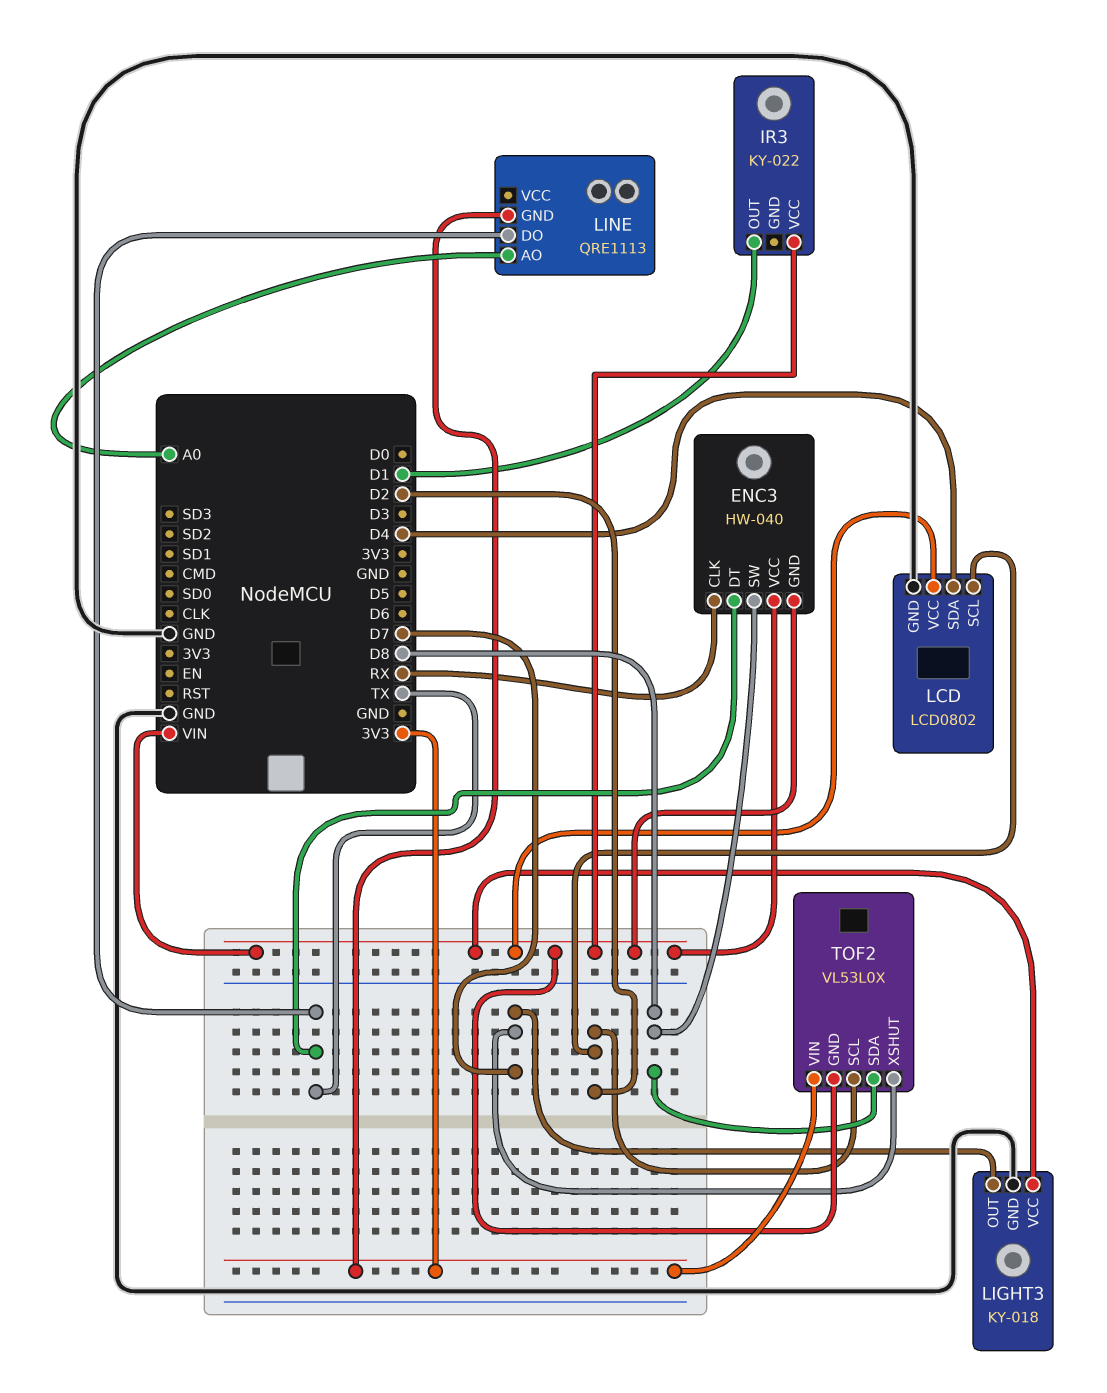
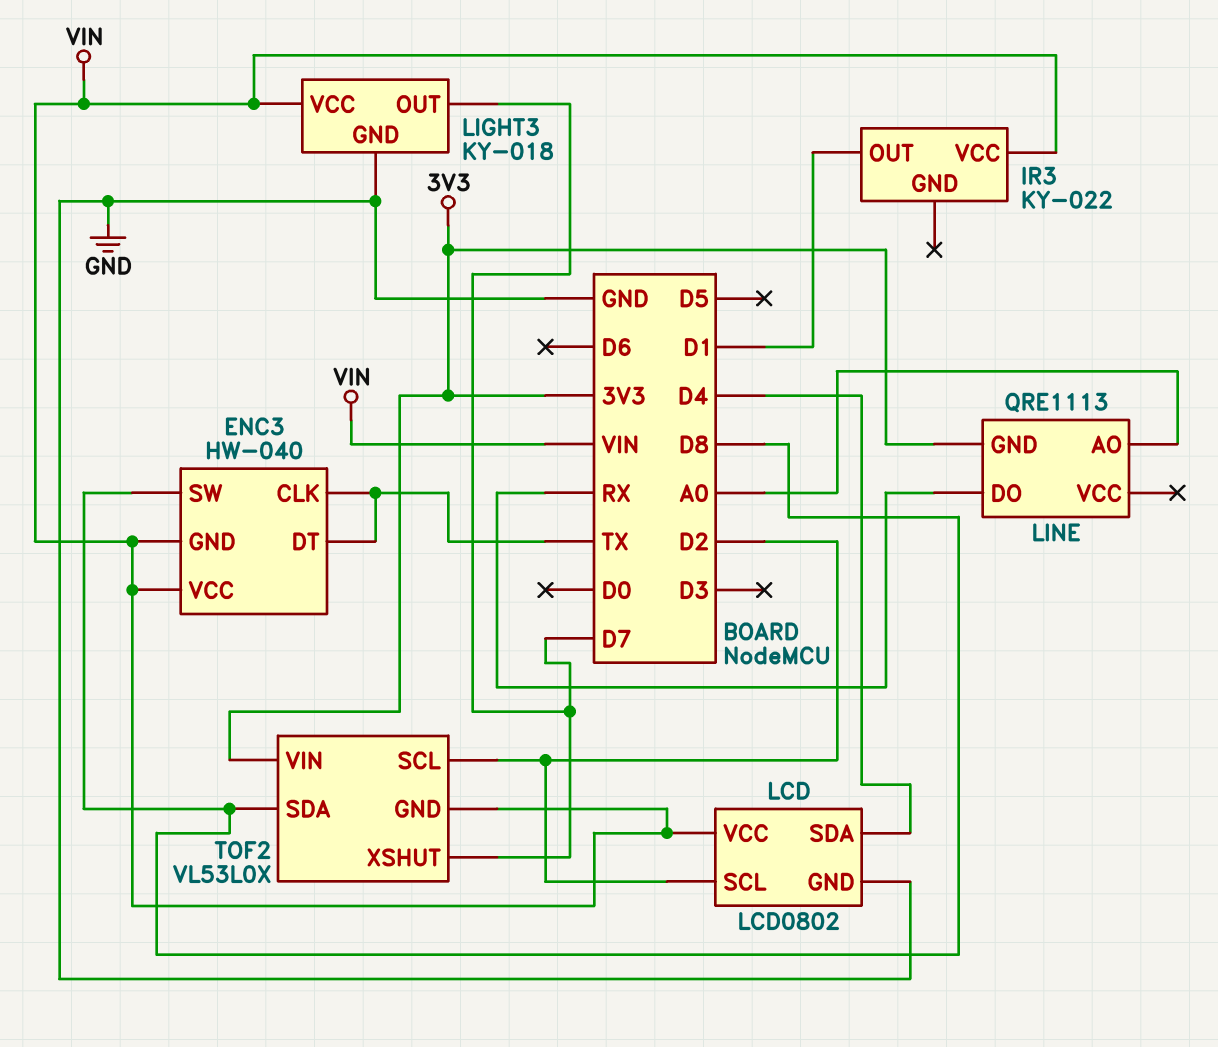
ENC3 pin CLK: RX -> TX
LINE pin DO: TX -> RX

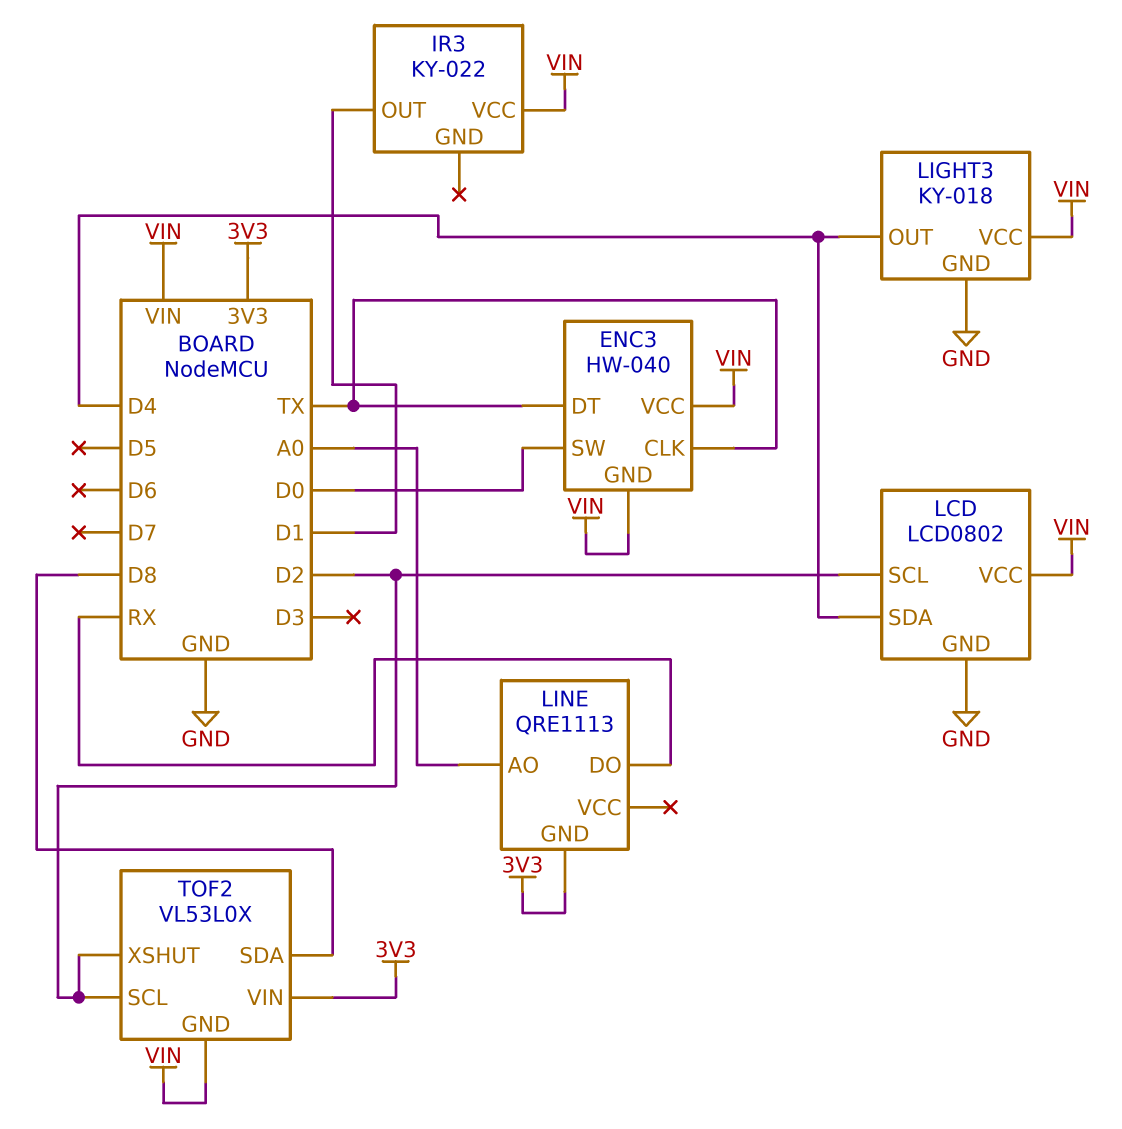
ENC3 pin SW: D8 -> D0
LIGHT3 pin OUT: D7 -> D4
TOF2 pin XSHUT: D7 -> D2

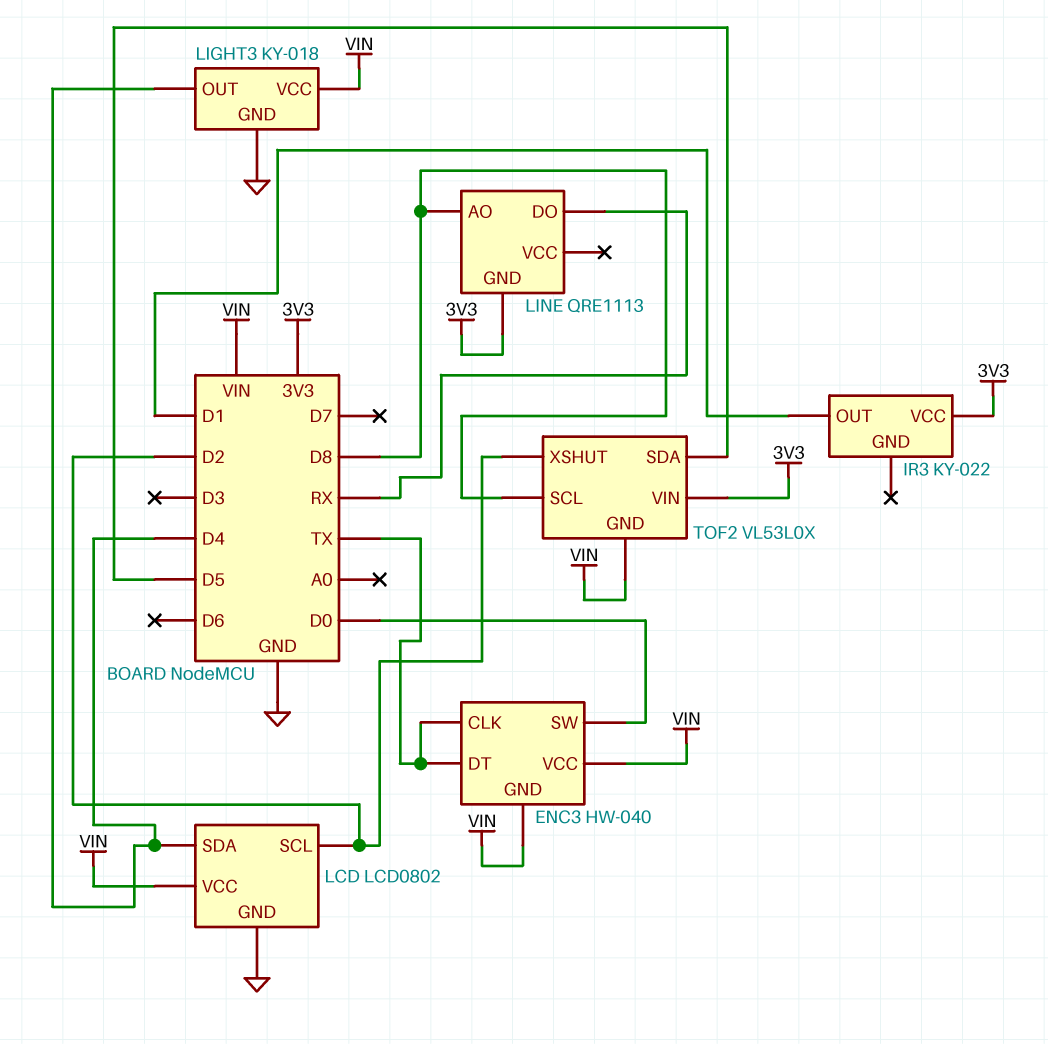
IR3 pin VCC: VIN -> 3V3
LINE pin AO: A0 -> D8
TOF2 pin SCL: D2 -> D8
TOF2 pin SDA: D8 -> D5

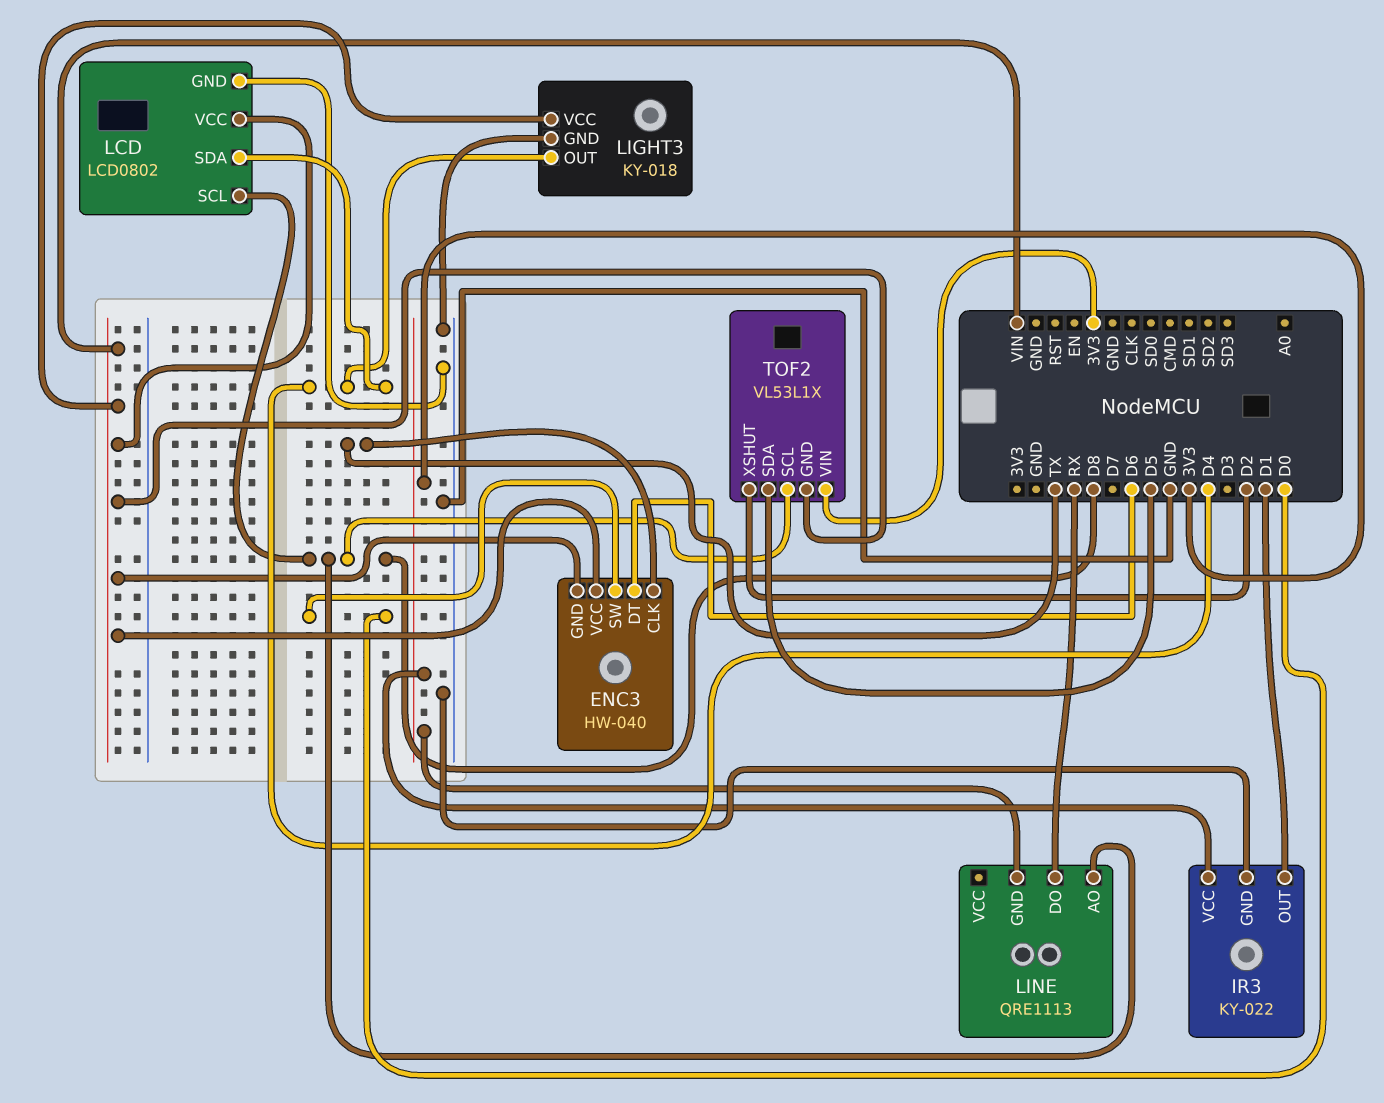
ENC3 pin DT: TX -> D6
IR3 pin GND: none -> GND
LCD pin SCL: D2 -> D8
TOF2: VL53L0X -> VL53L1X

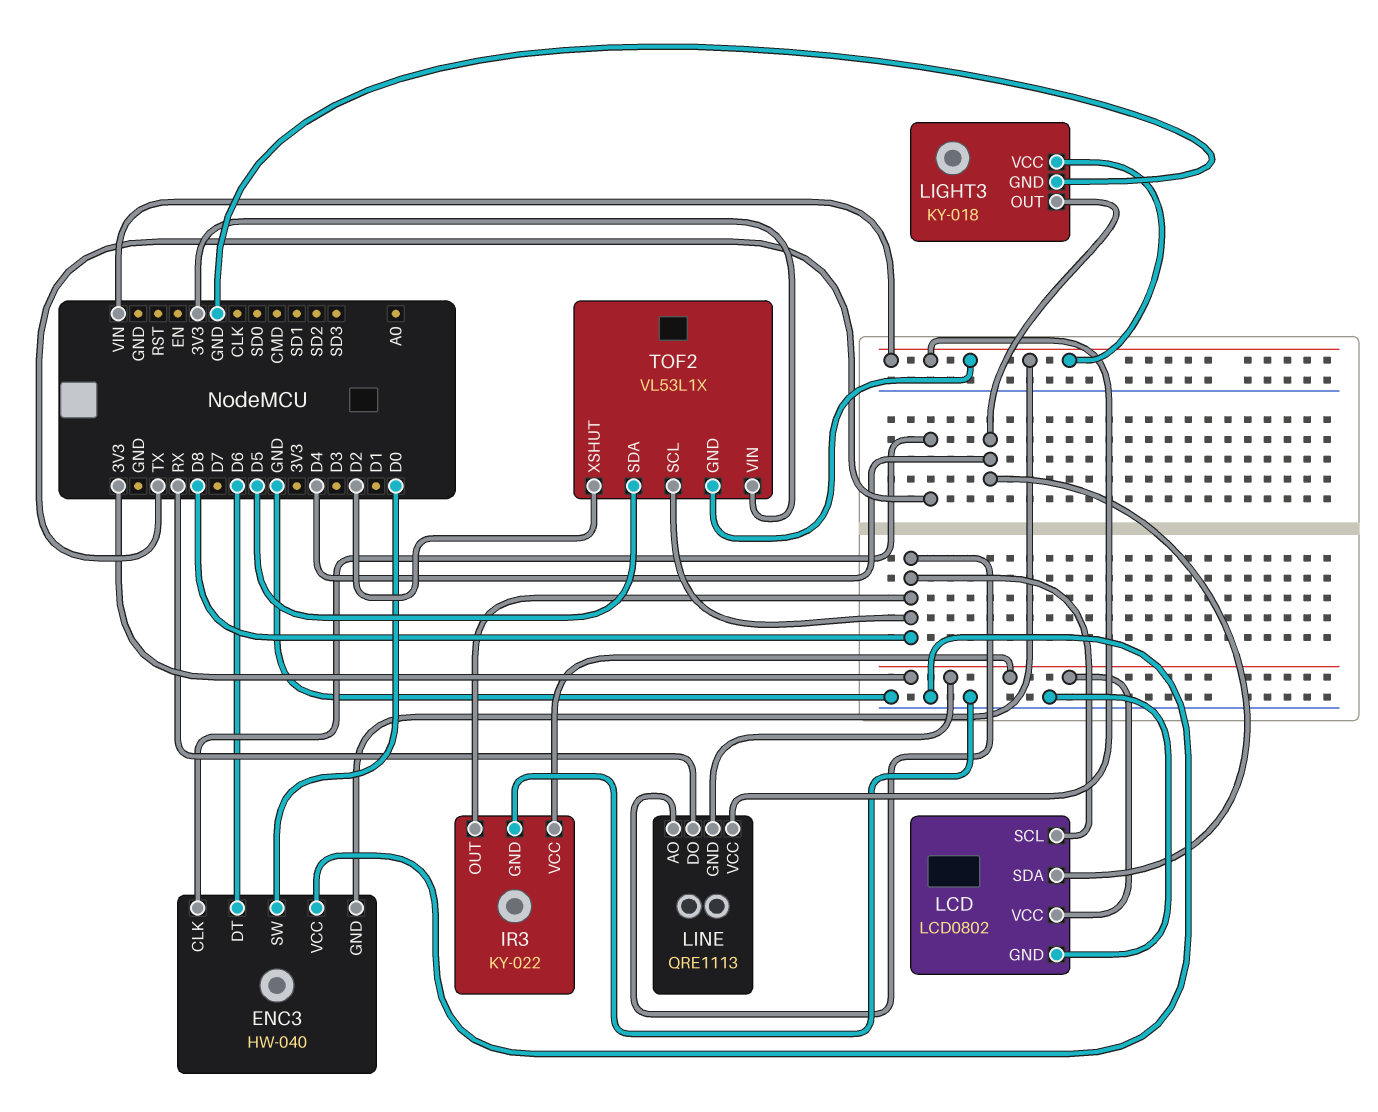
ENC3 pin VCC: VIN -> GND
IR3 pin OUT: D1 -> D8
LCD pin VCC: VIN -> 3V3
LINE pin VCC: none -> VIN

